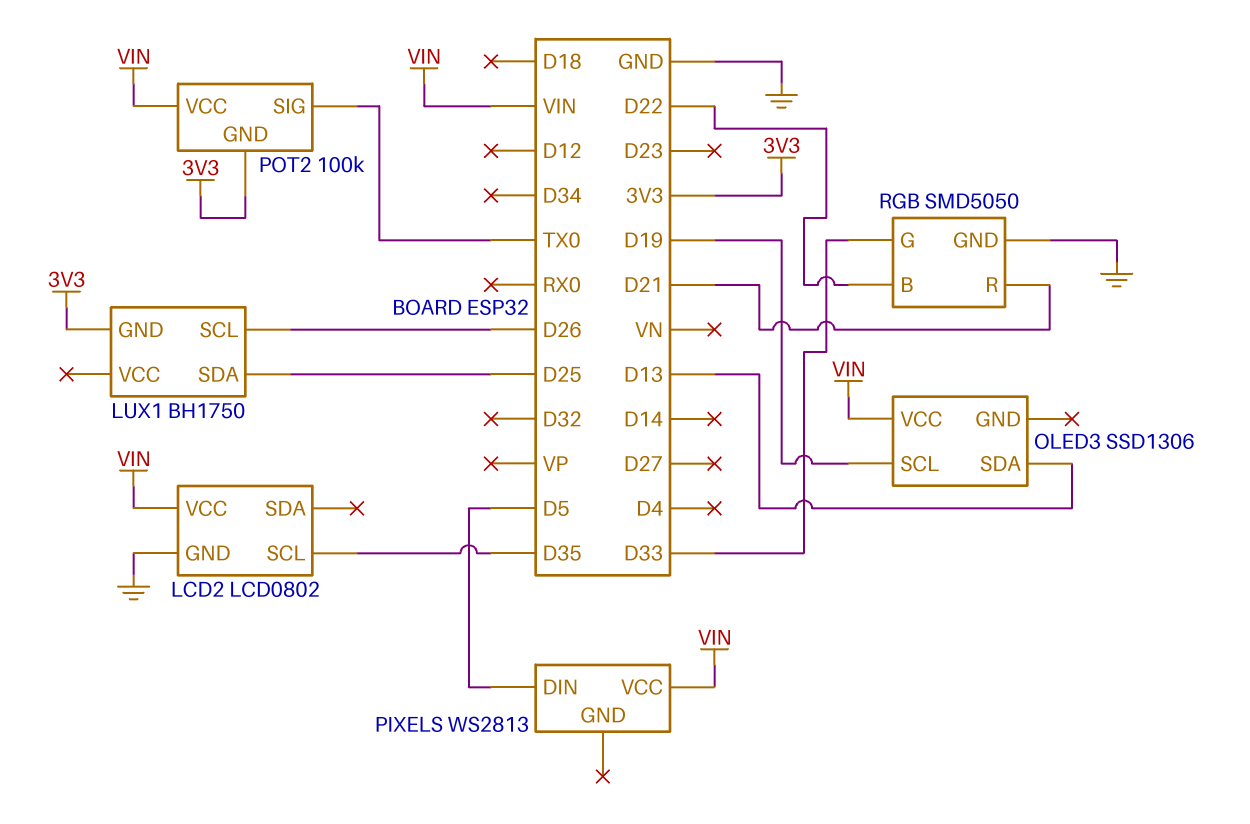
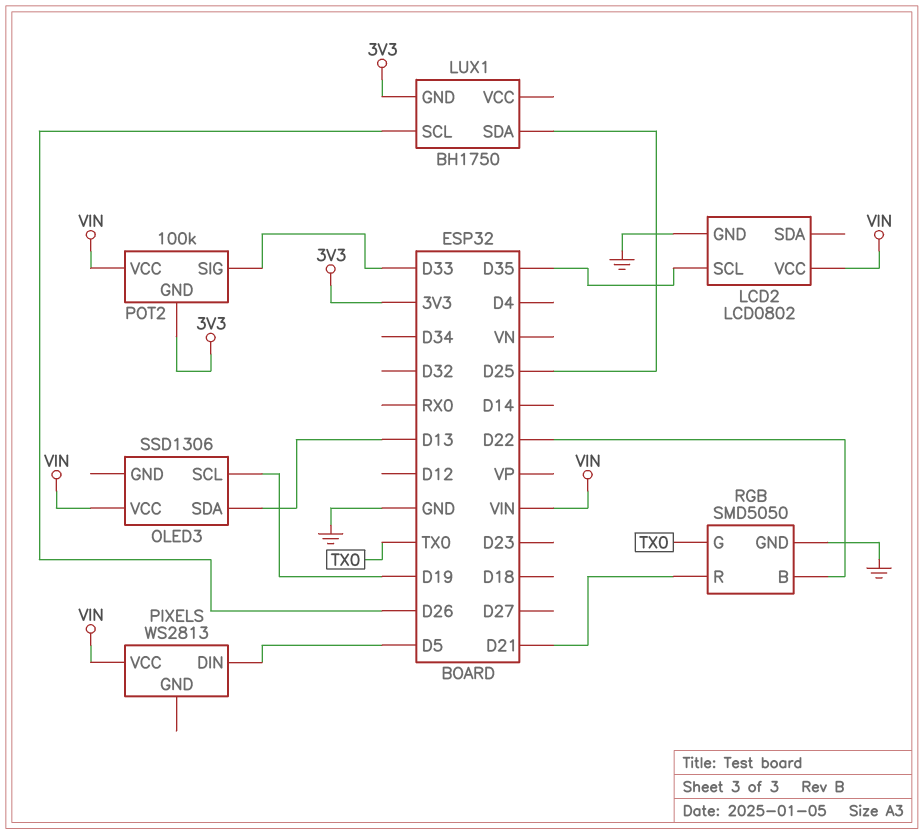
POT2 pin SIG: TX0 -> D33
RGB pin G: D33 -> TX0

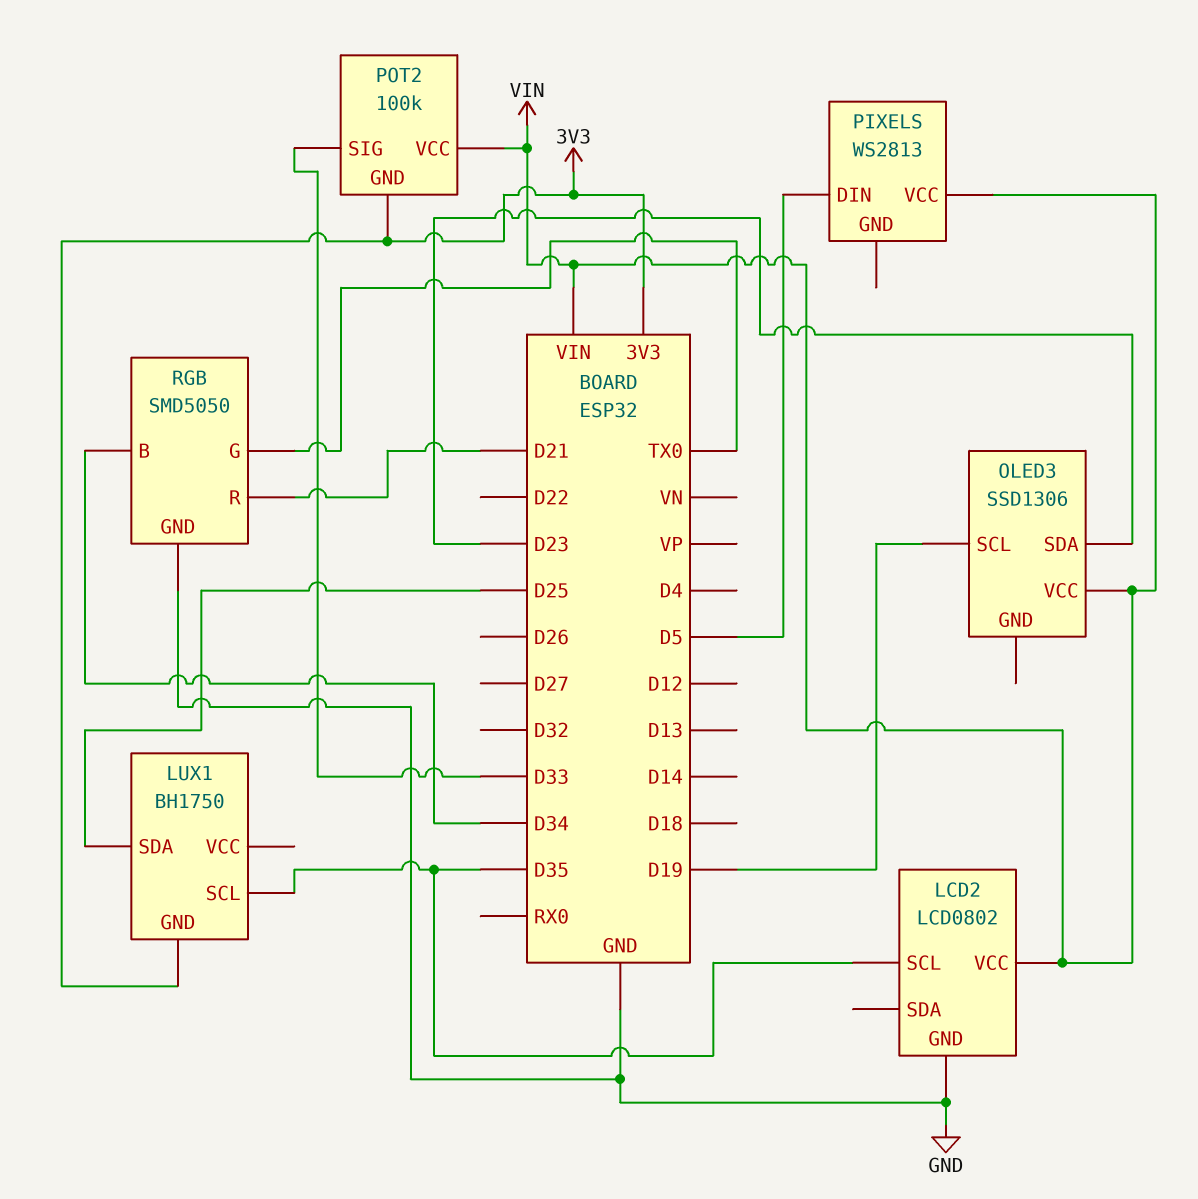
LUX1 pin SCL: D26 -> D35
OLED3 pin SDA: D13 -> D23
RGB pin B: D22 -> D34

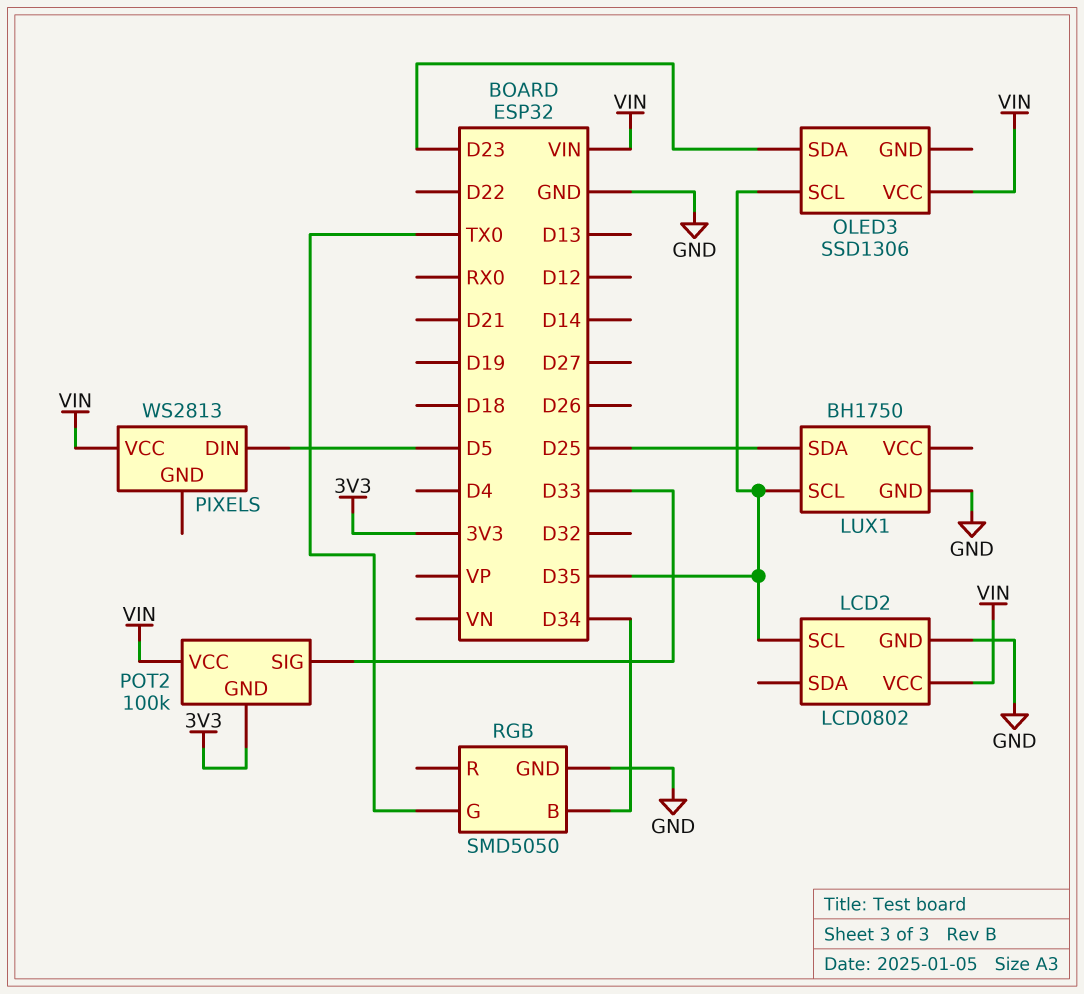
LUX1 pin GND: 3V3 -> GND
OLED3 pin SCL: D19 -> D35
RGB pin R: D21 -> none

